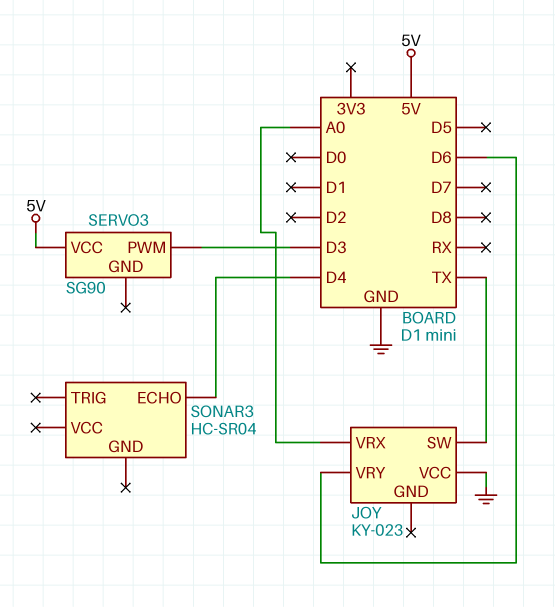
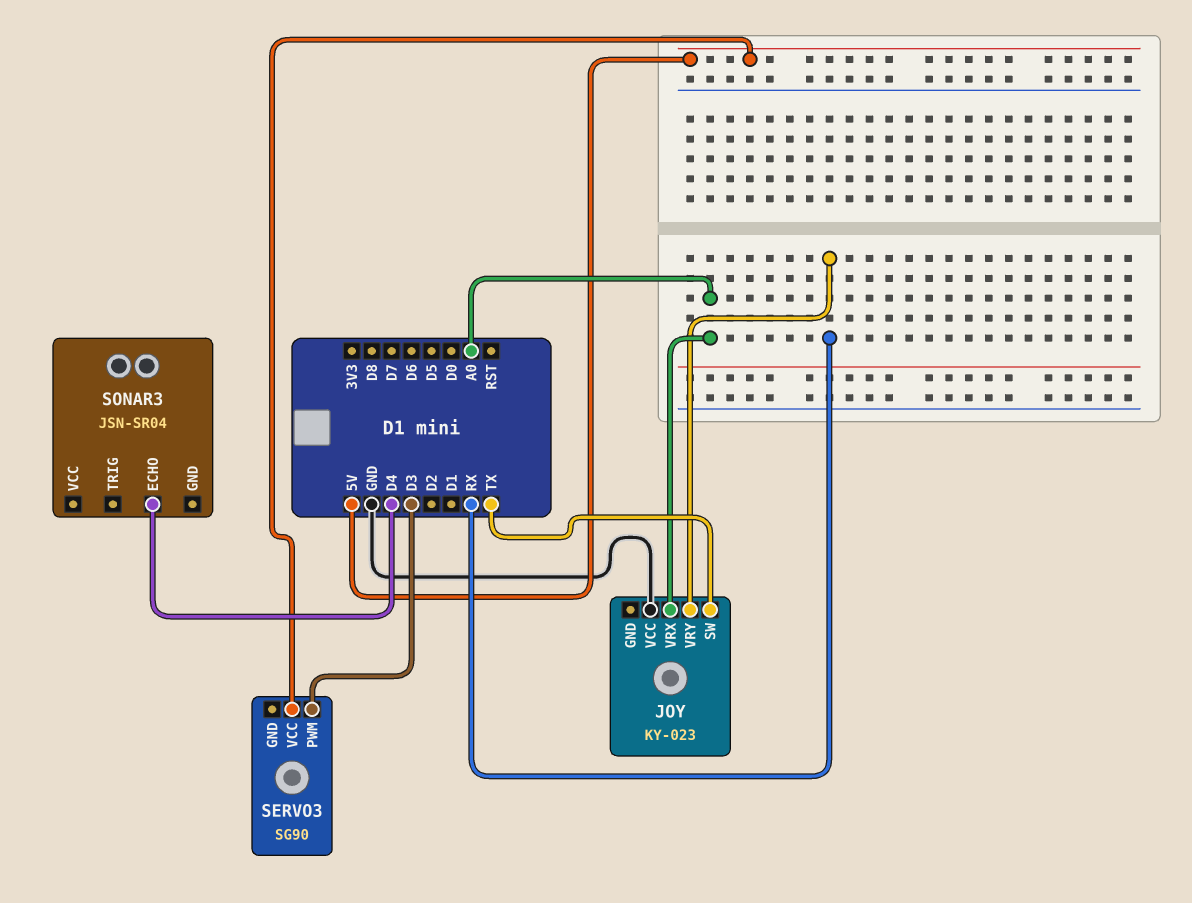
JOY pin VRY: D6 -> RX
SONAR3: HC-SR04 -> JSN-SR04

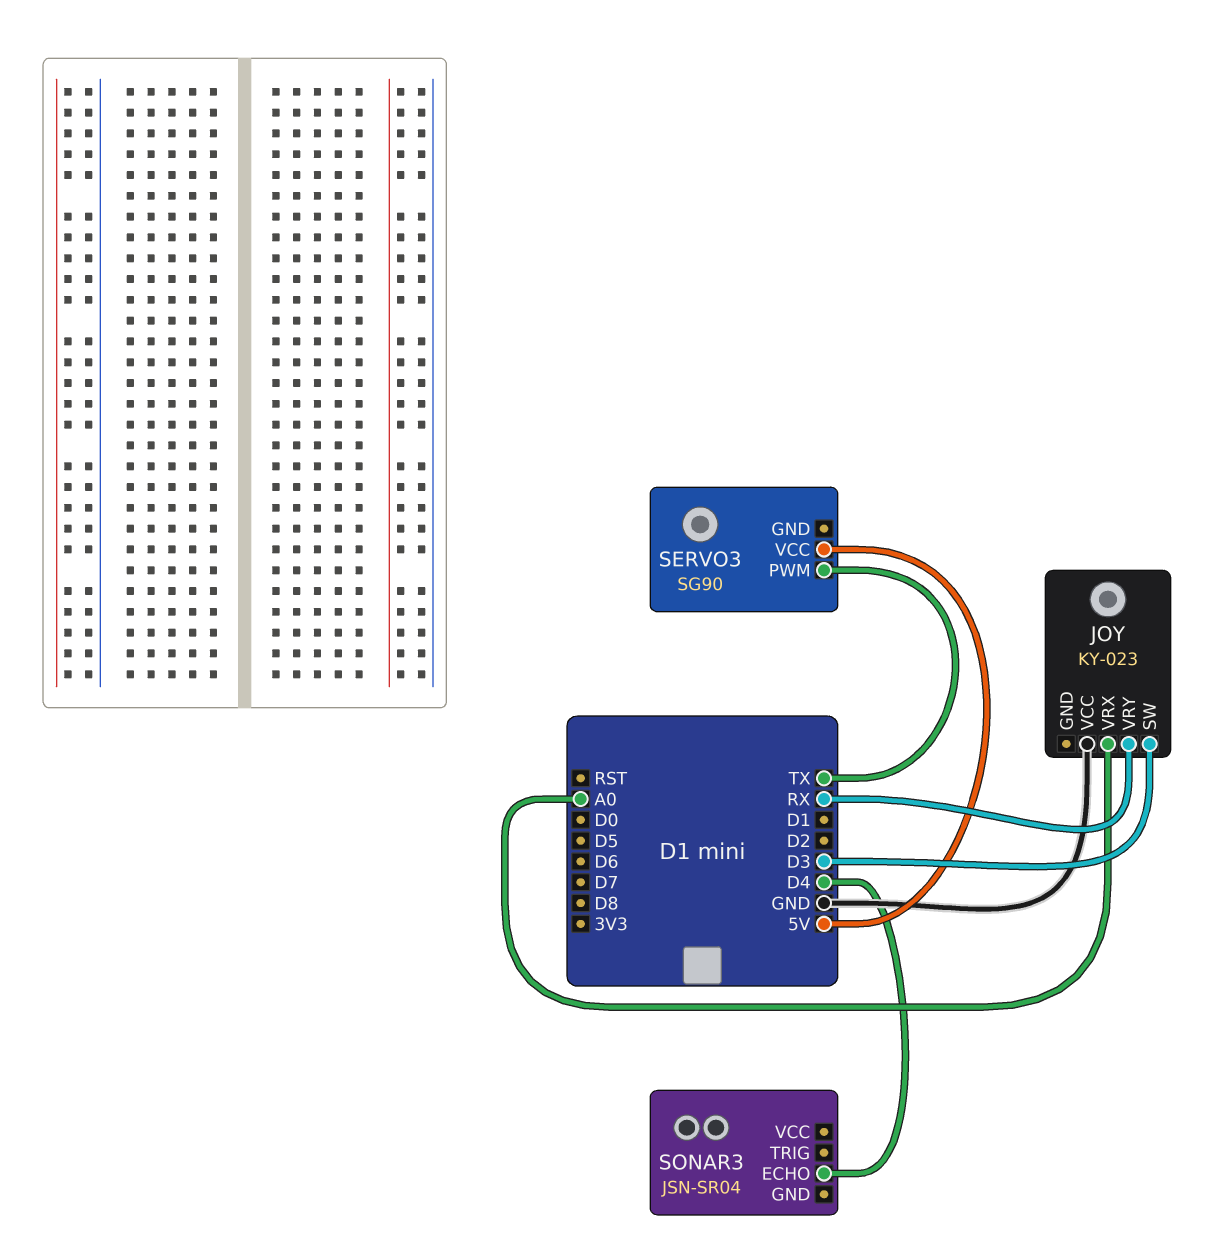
JOY pin SW: TX -> D3
SERVO3 pin PWM: D3 -> TX

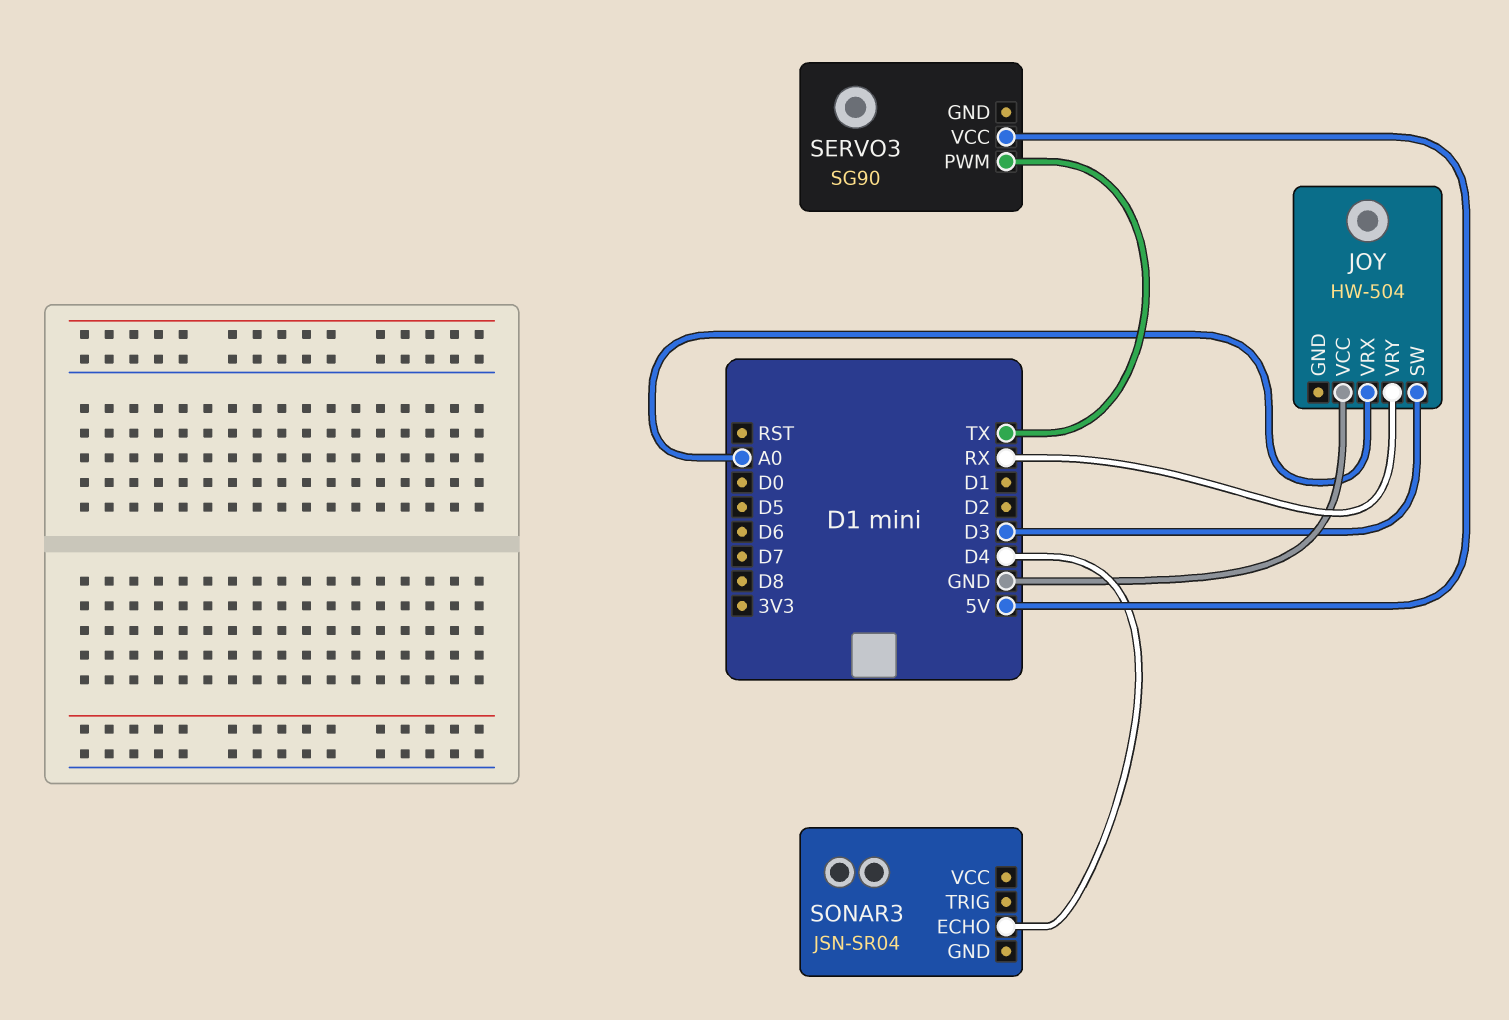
JOY: KY-023 -> HW-504

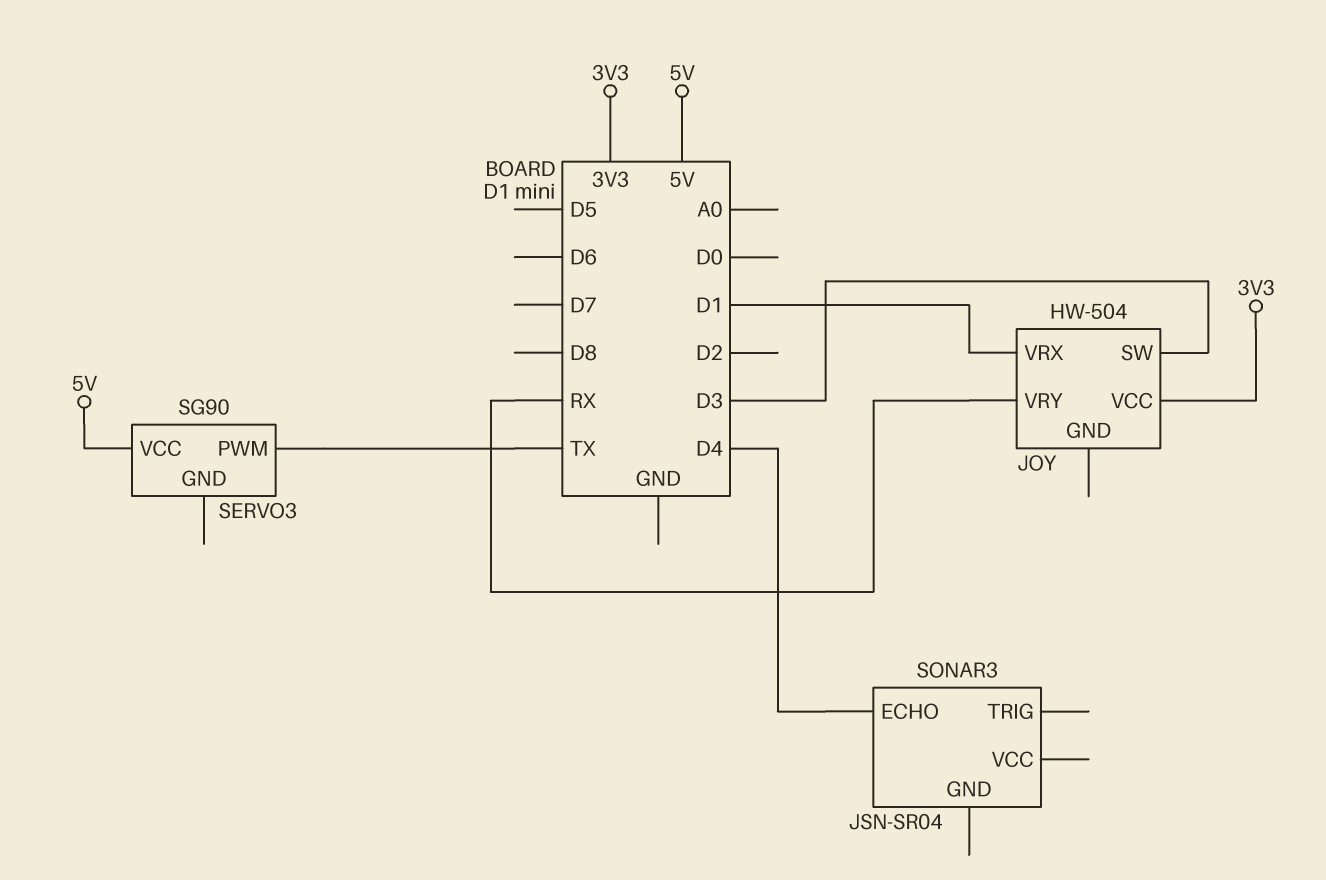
JOY pin VCC: GND -> 3V3
JOY pin VRX: A0 -> D1

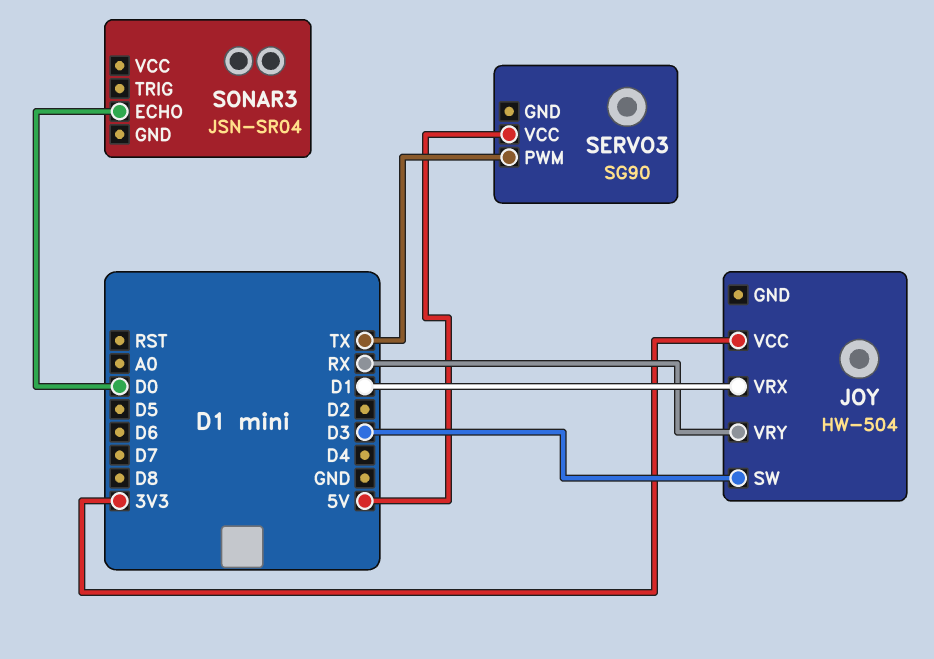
SONAR3 pin ECHO: D4 -> D0

